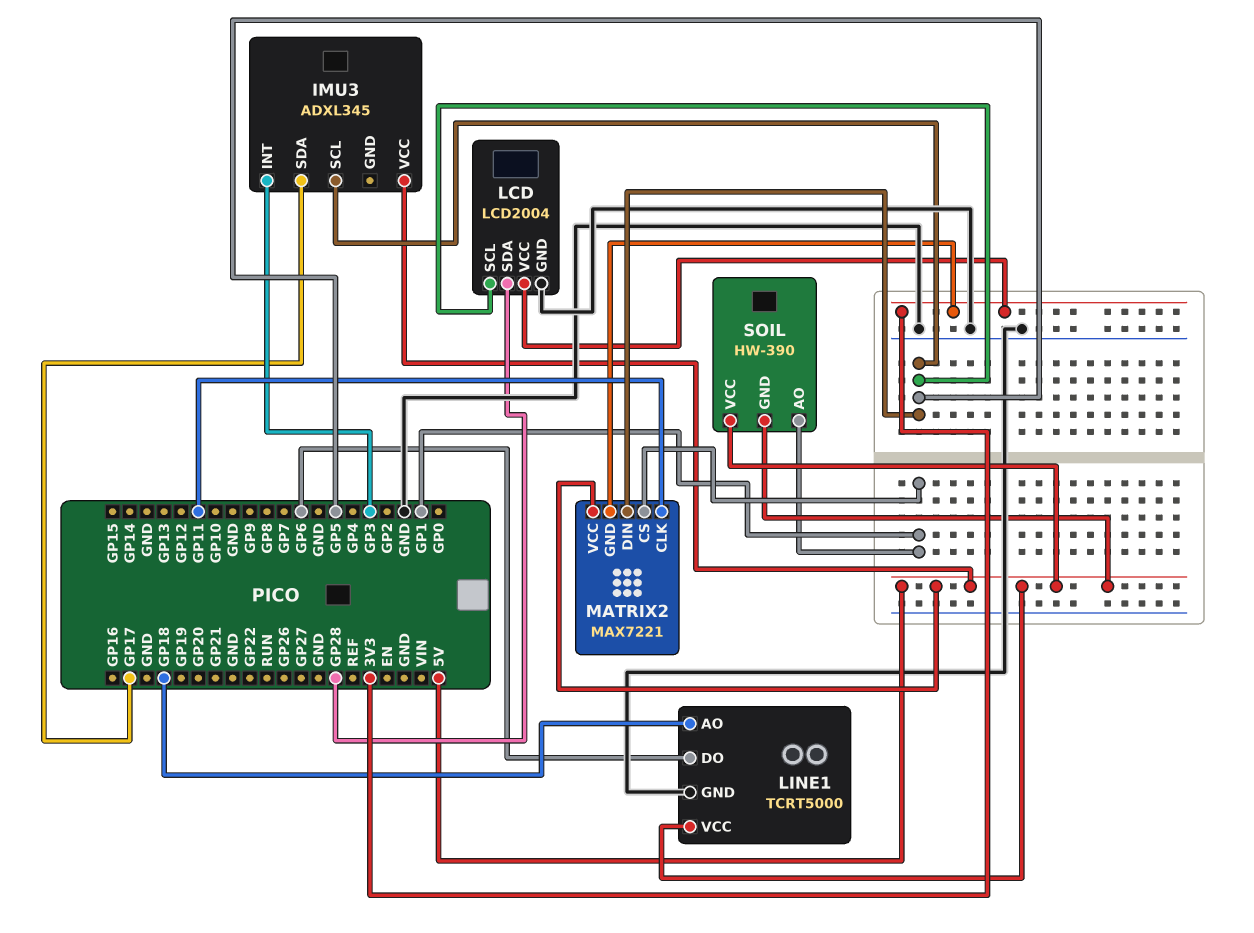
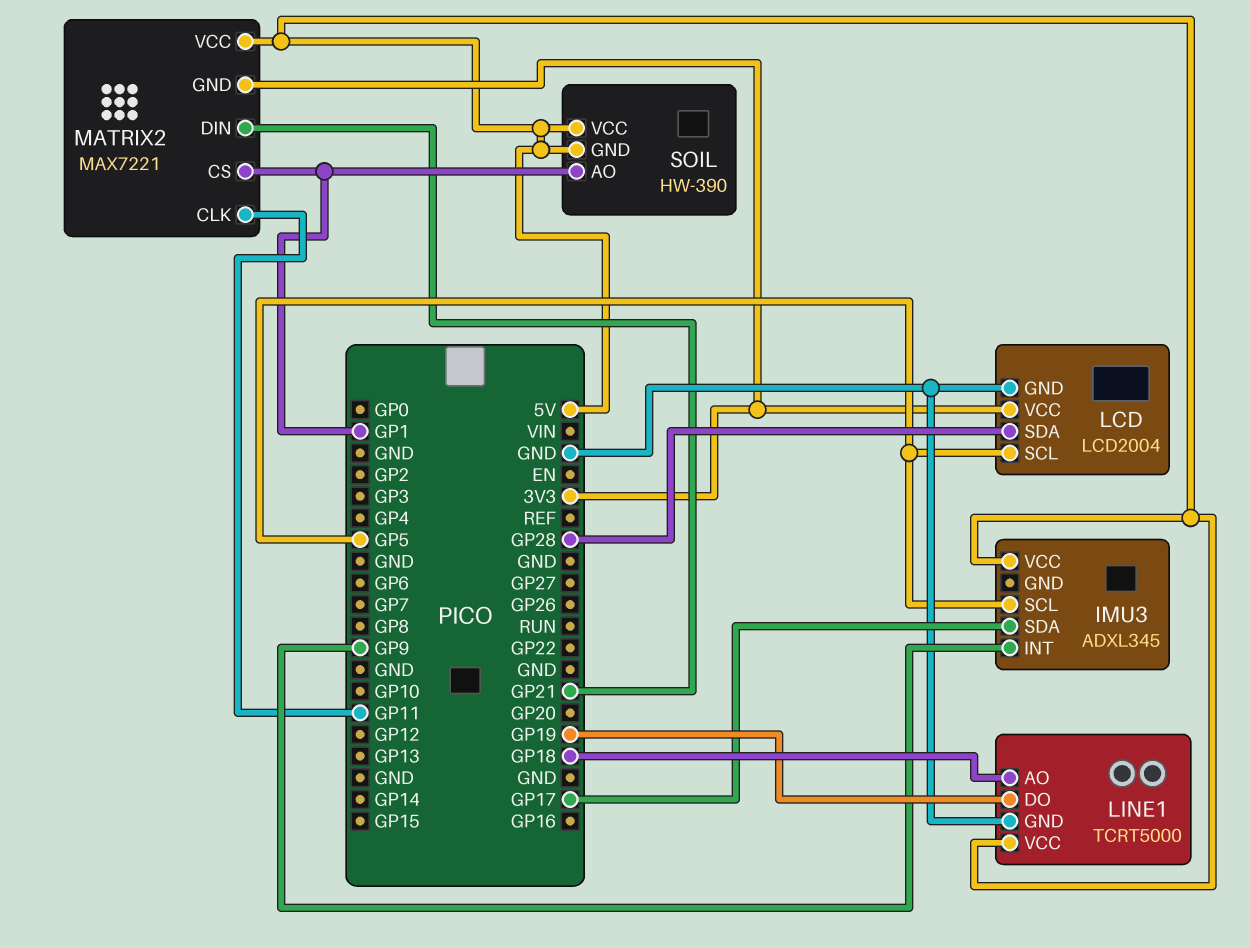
IMU3 pin INT: GP3 -> GP9
LINE1 pin DO: GP6 -> GP19
MATRIX2 pin DIN: GP5 -> GP21

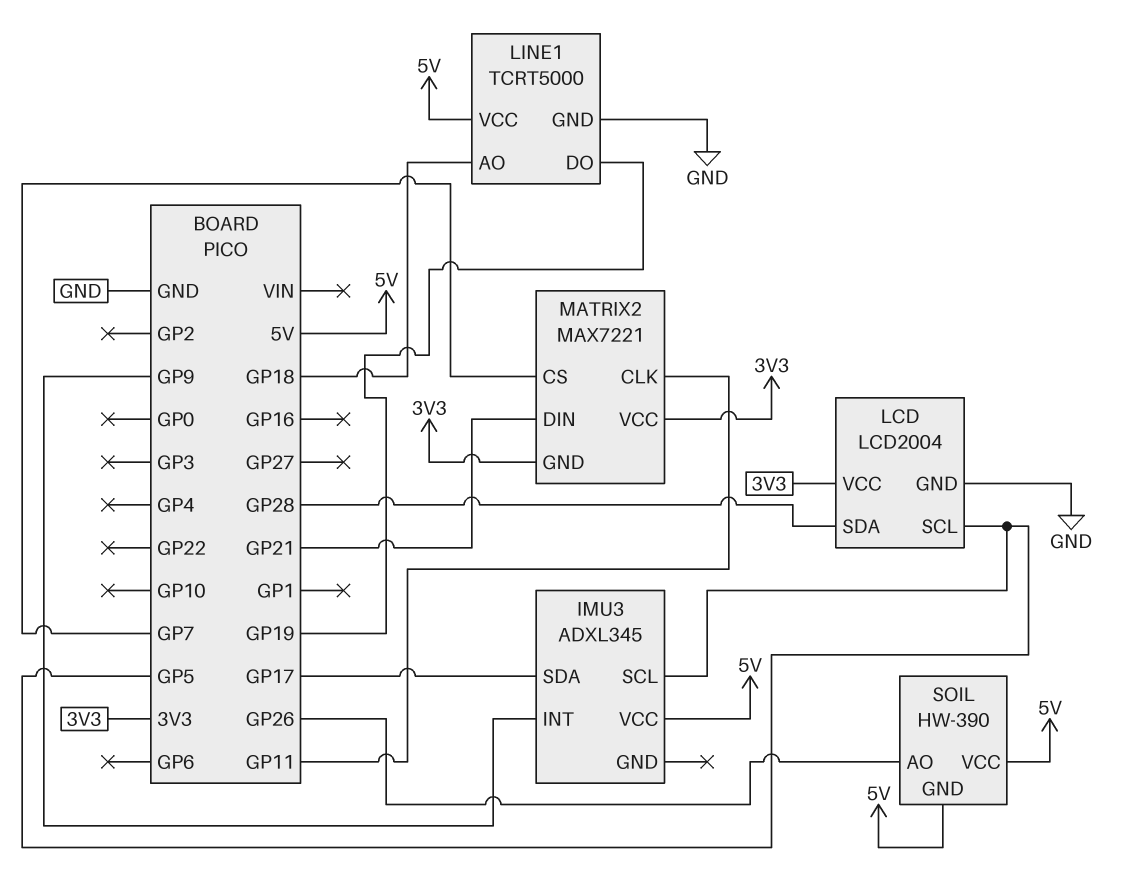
MATRIX2 pin CS: GP1 -> GP7
MATRIX2 pin VCC: 5V -> 3V3
SOIL pin AO: GP1 -> GP26

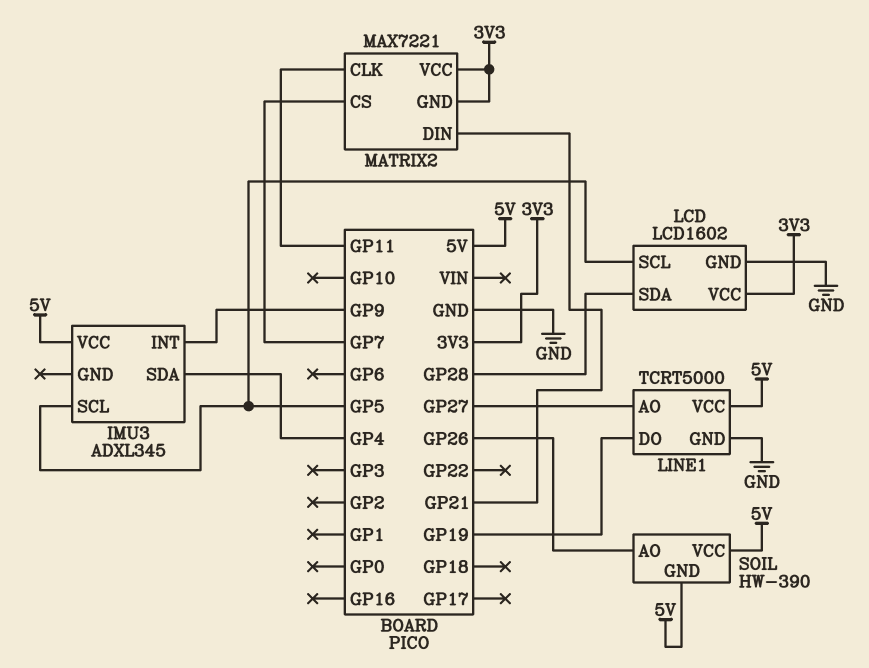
IMU3 pin SDA: GP17 -> GP4
LCD: LCD2004 -> LCD1602
LINE1 pin AO: GP18 -> GP27

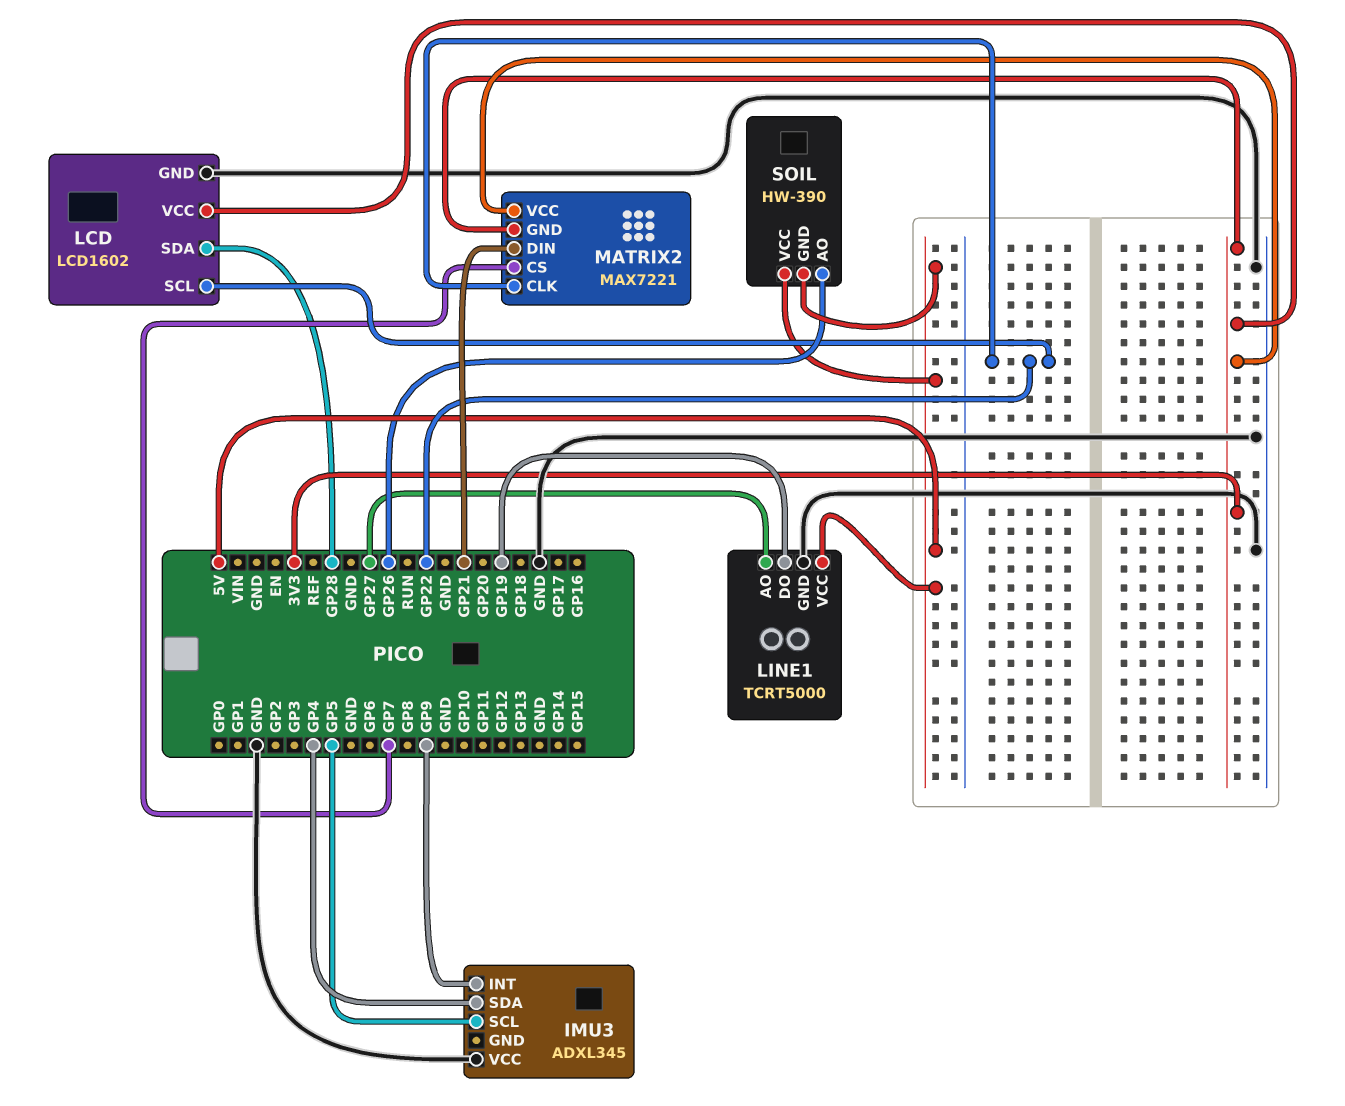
IMU3 pin VCC: 5V -> GND
LCD pin SCL: GP5 -> GP22
MATRIX2 pin CLK: GP11 -> GP22

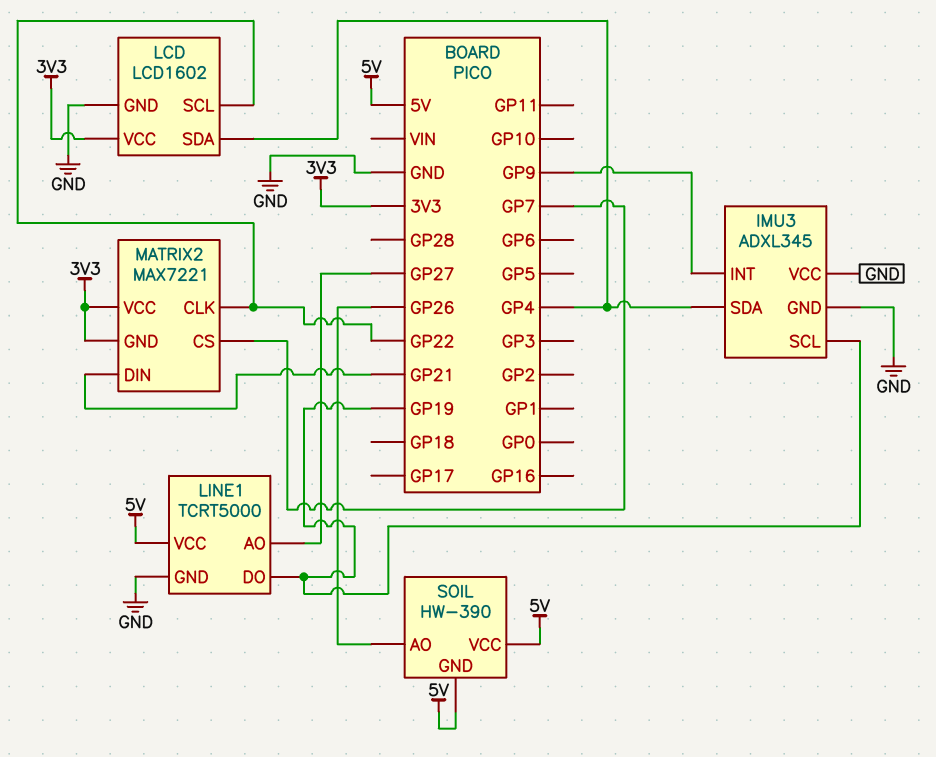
IMU3 pin GND: none -> GND
IMU3 pin SCL: GP5 -> GP19
LCD pin SDA: GP28 -> GP4

